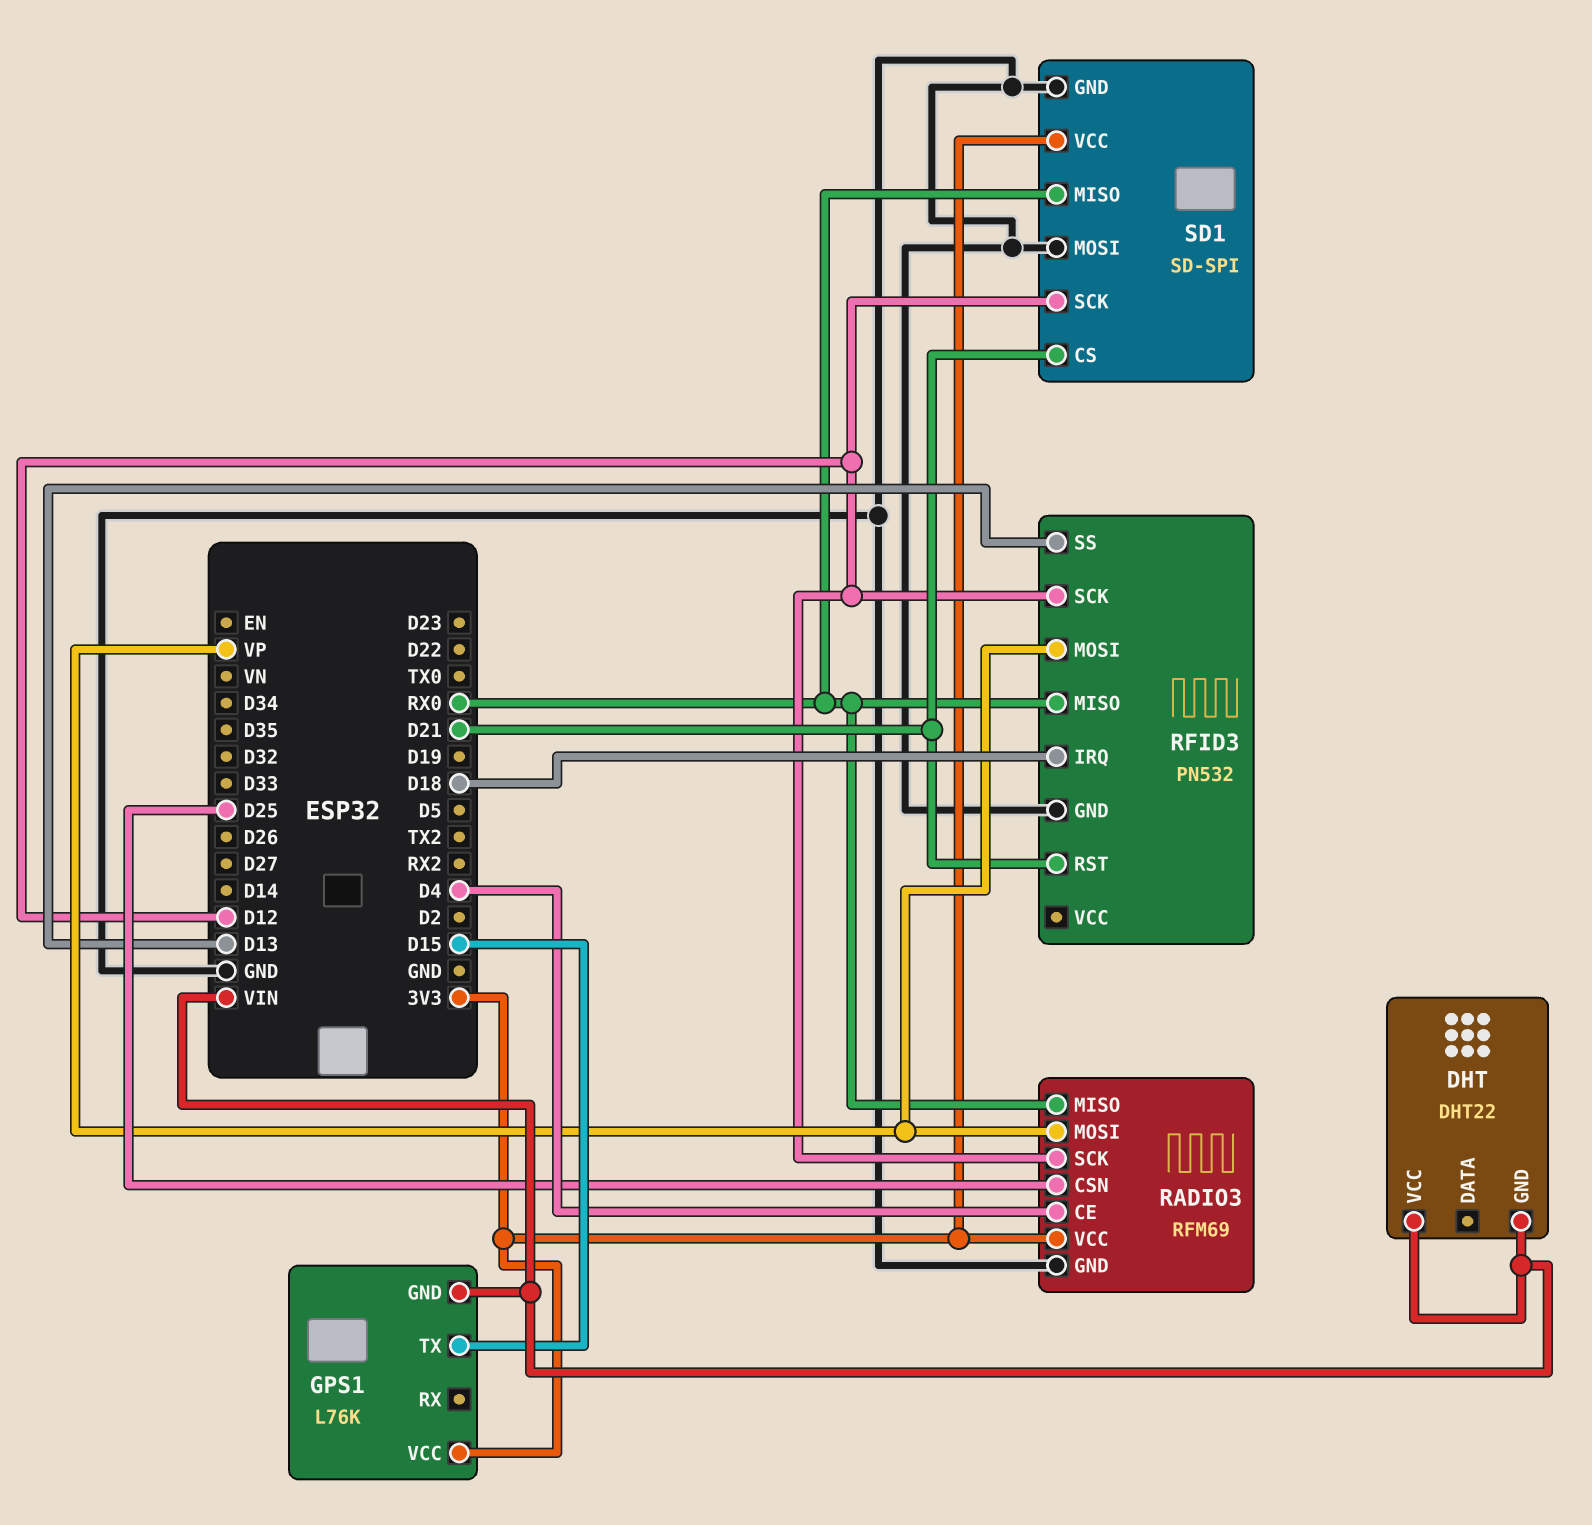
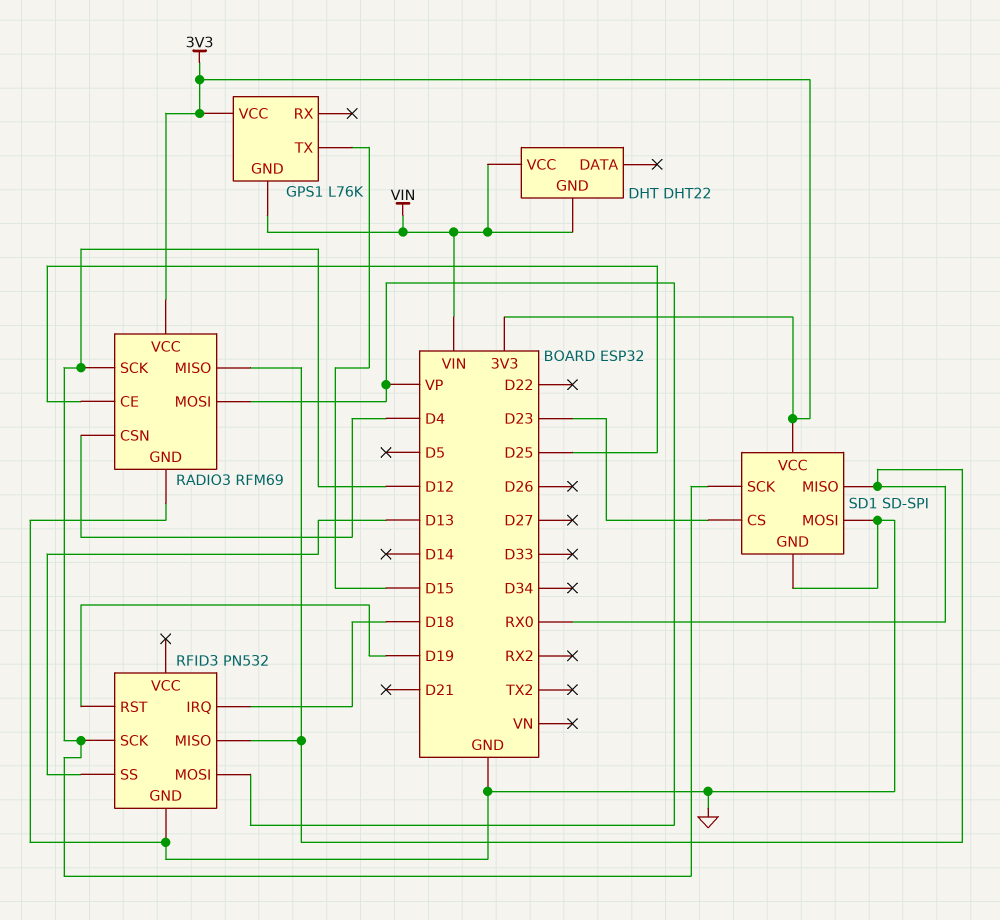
RADIO3 pin CE: D4 -> D25
RADIO3 pin CSN: D25 -> D4
RFID3 pin RST: D21 -> D19
SD1 pin CS: D21 -> D23

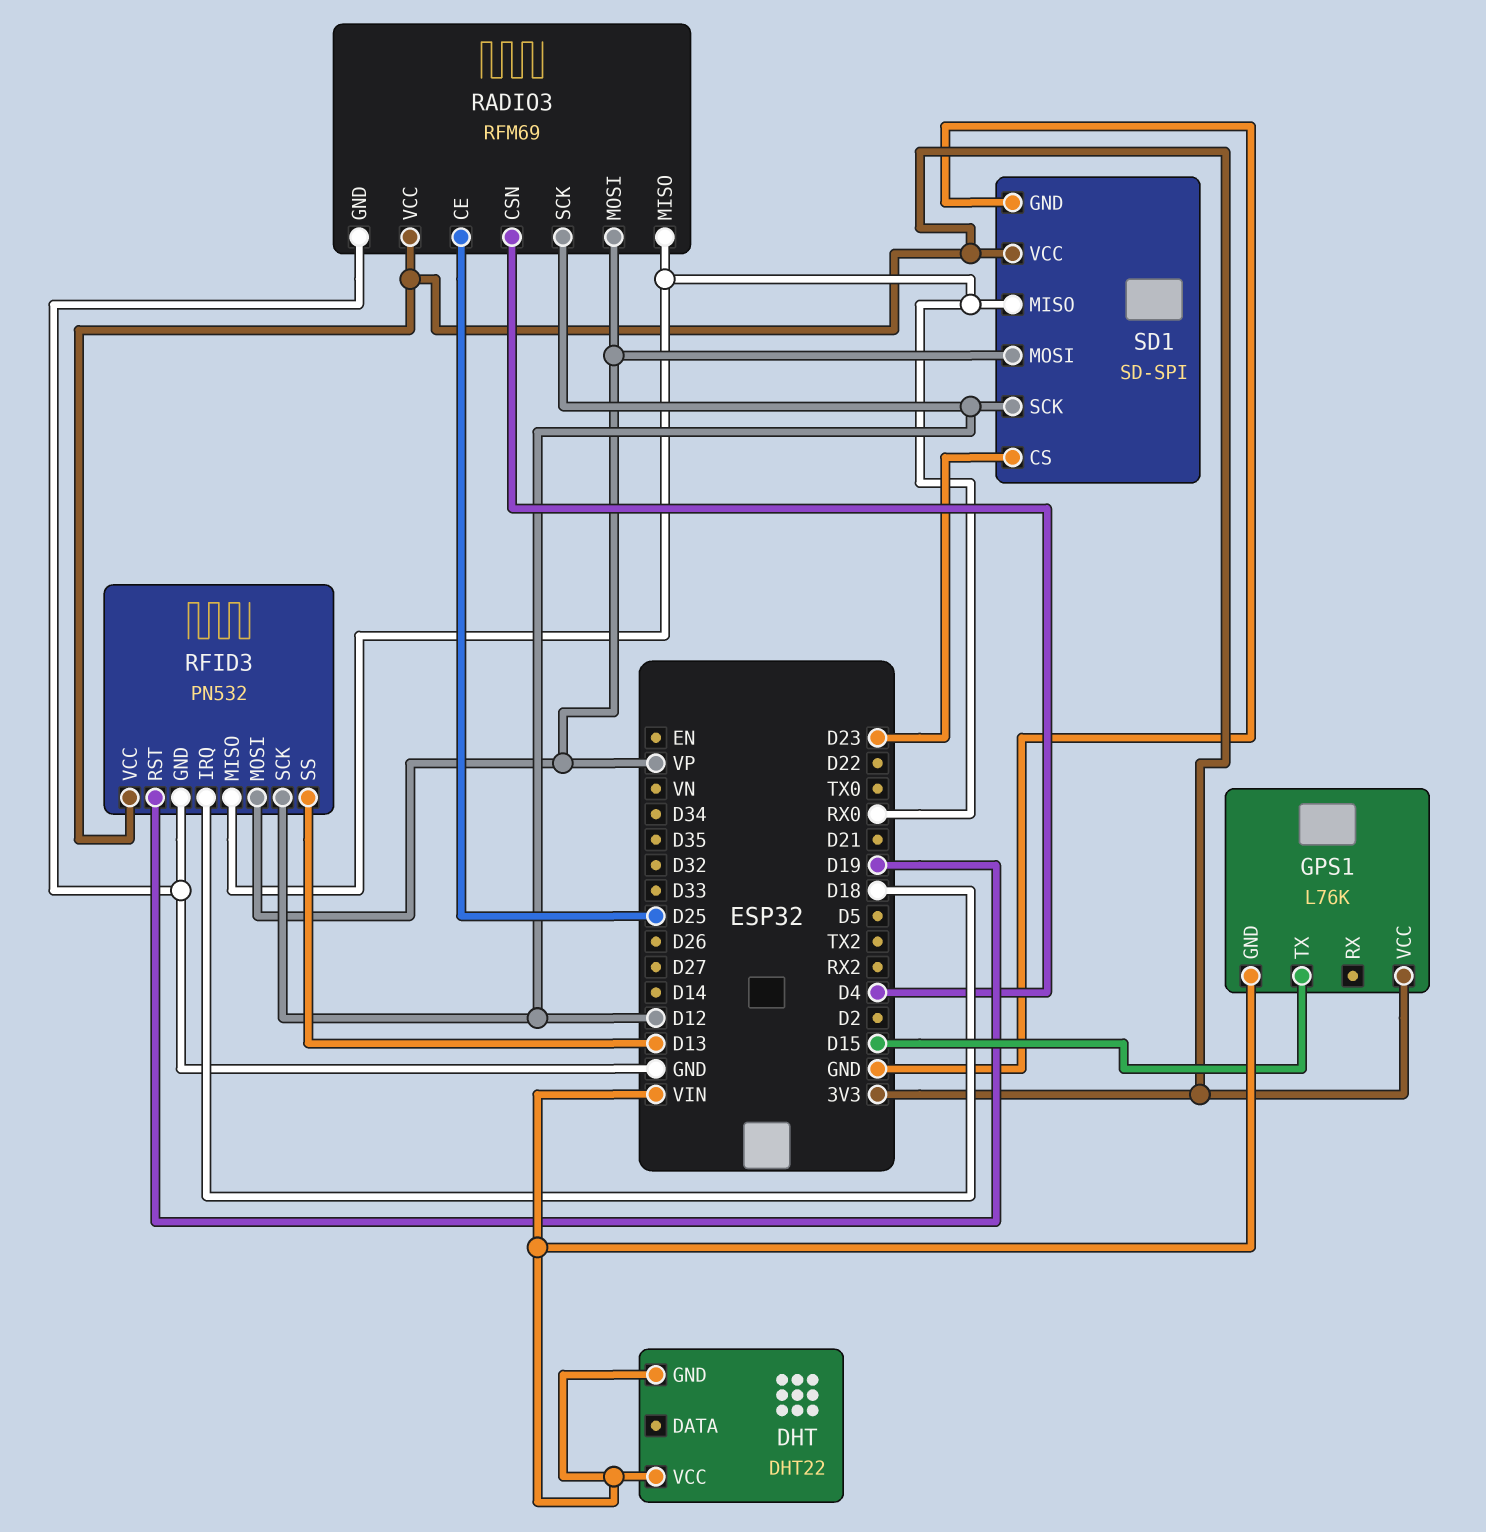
RFID3 pin VCC: none -> 3V3
SD1 pin MOSI: GND -> VP

